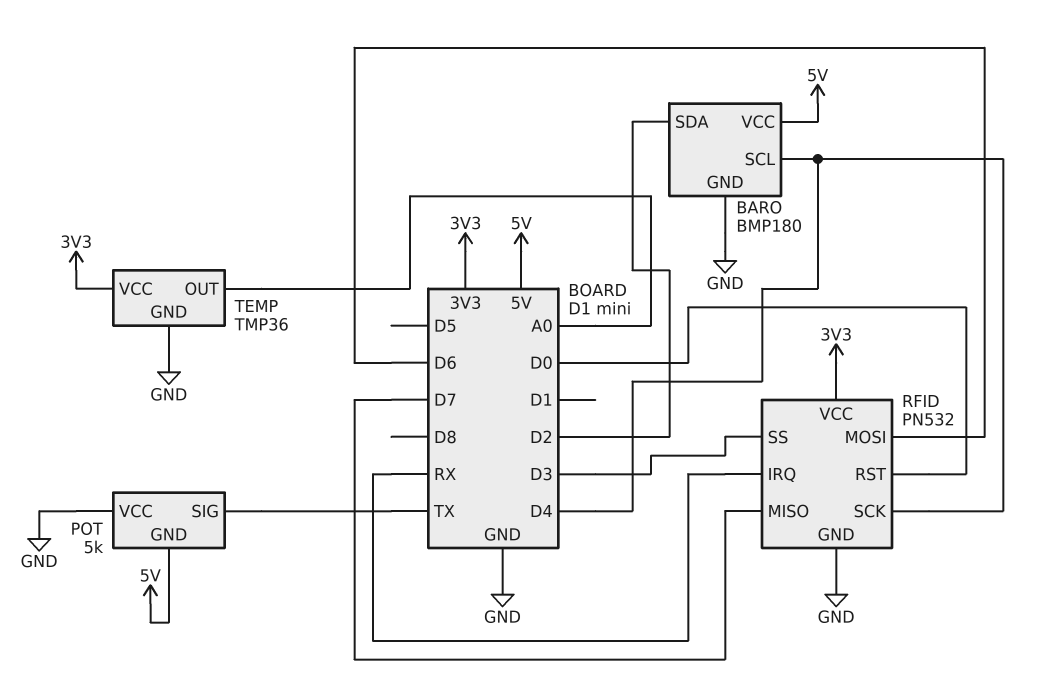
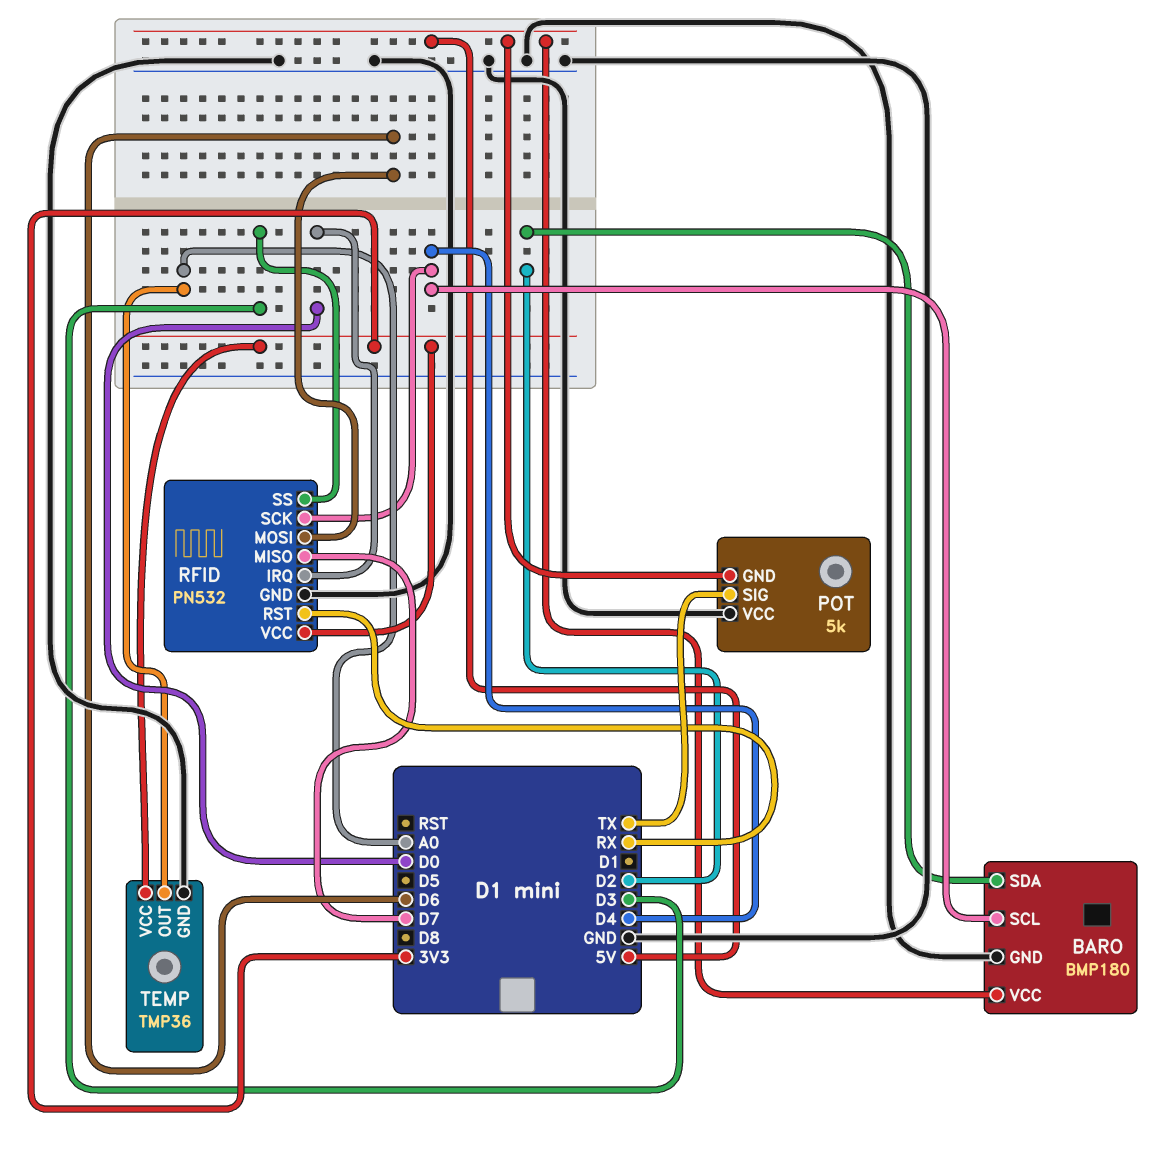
RFID pin IRQ: RX -> D0
RFID pin RST: D0 -> RX

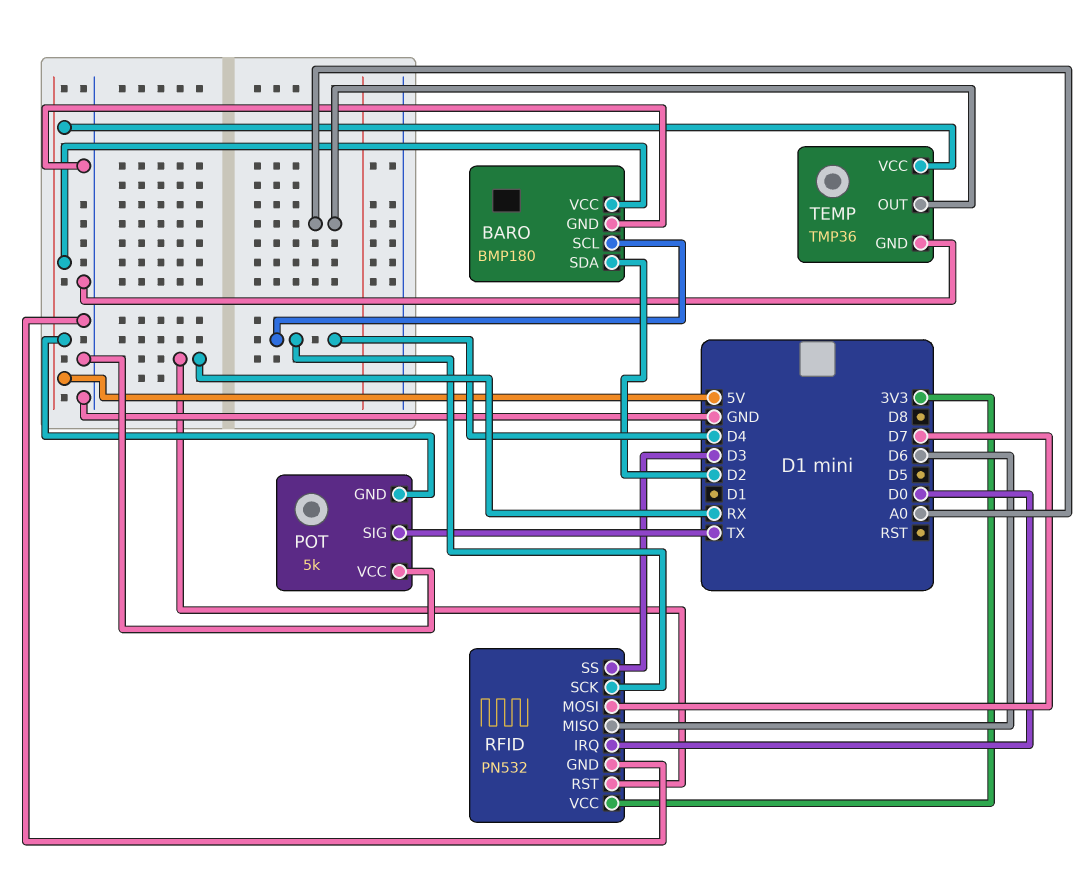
RFID pin MISO: D7 -> D6
RFID pin MOSI: D6 -> D7
TEMP pin VCC: 3V3 -> 5V

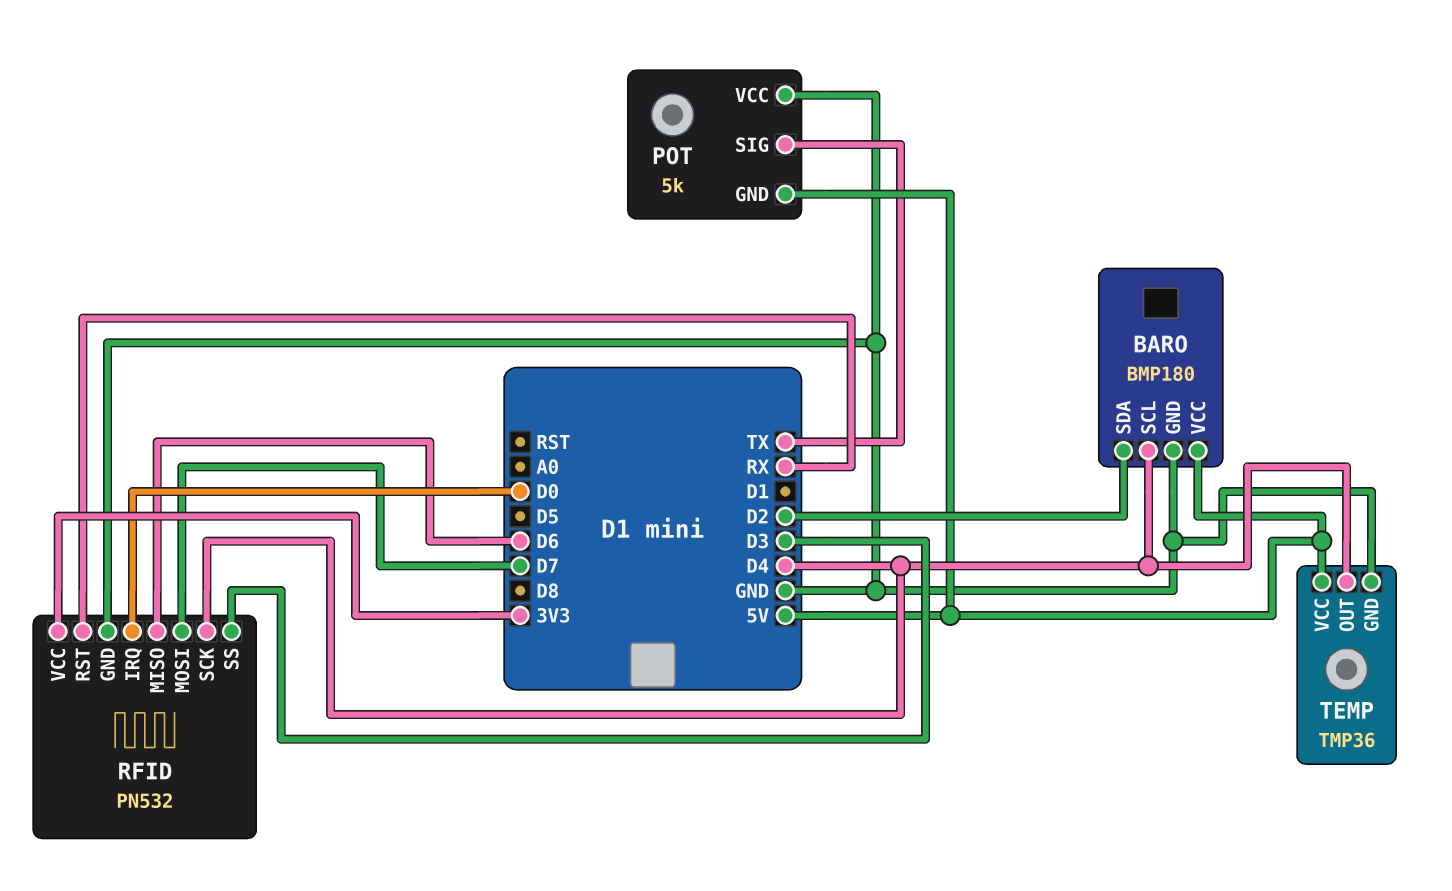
TEMP pin OUT: A0 -> D4

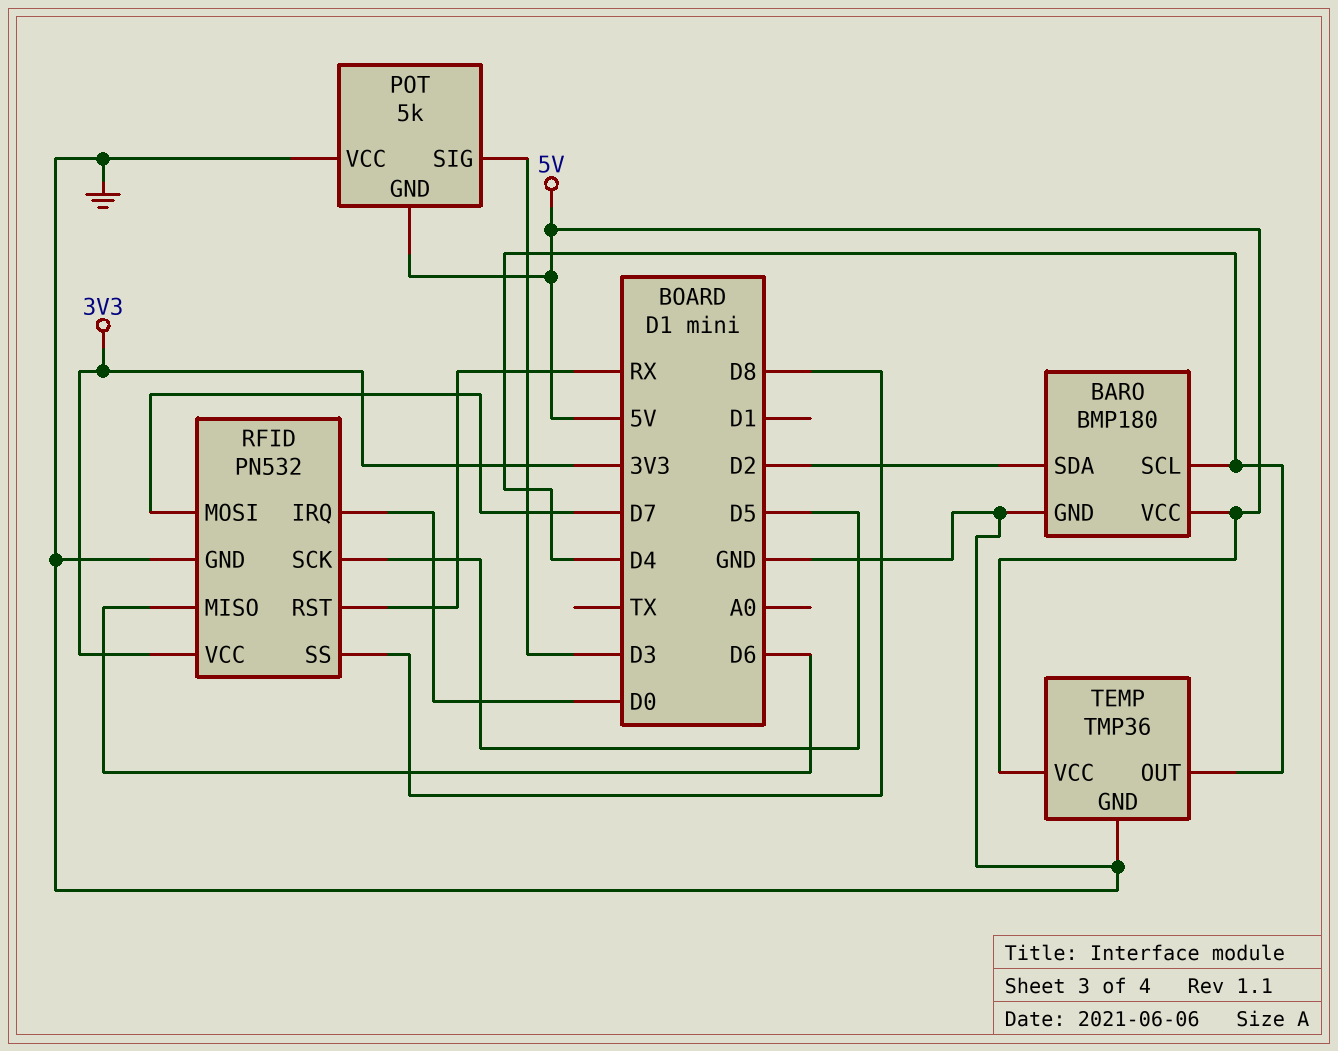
POT pin SIG: TX -> D3
RFID pin SCK: D4 -> D5
RFID pin SS: D3 -> D8

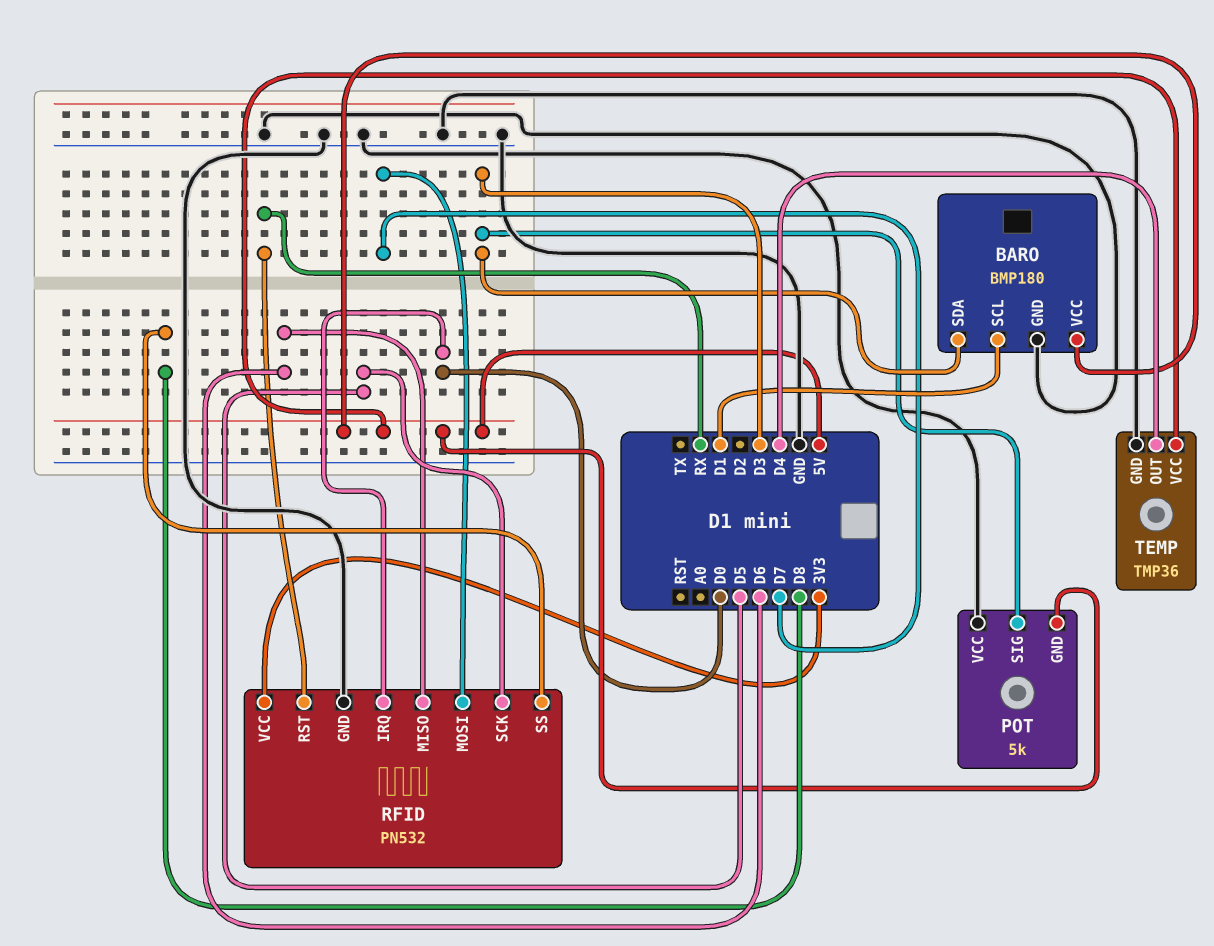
BARO pin SCL: D4 -> D1
BARO pin SDA: D2 -> D3

